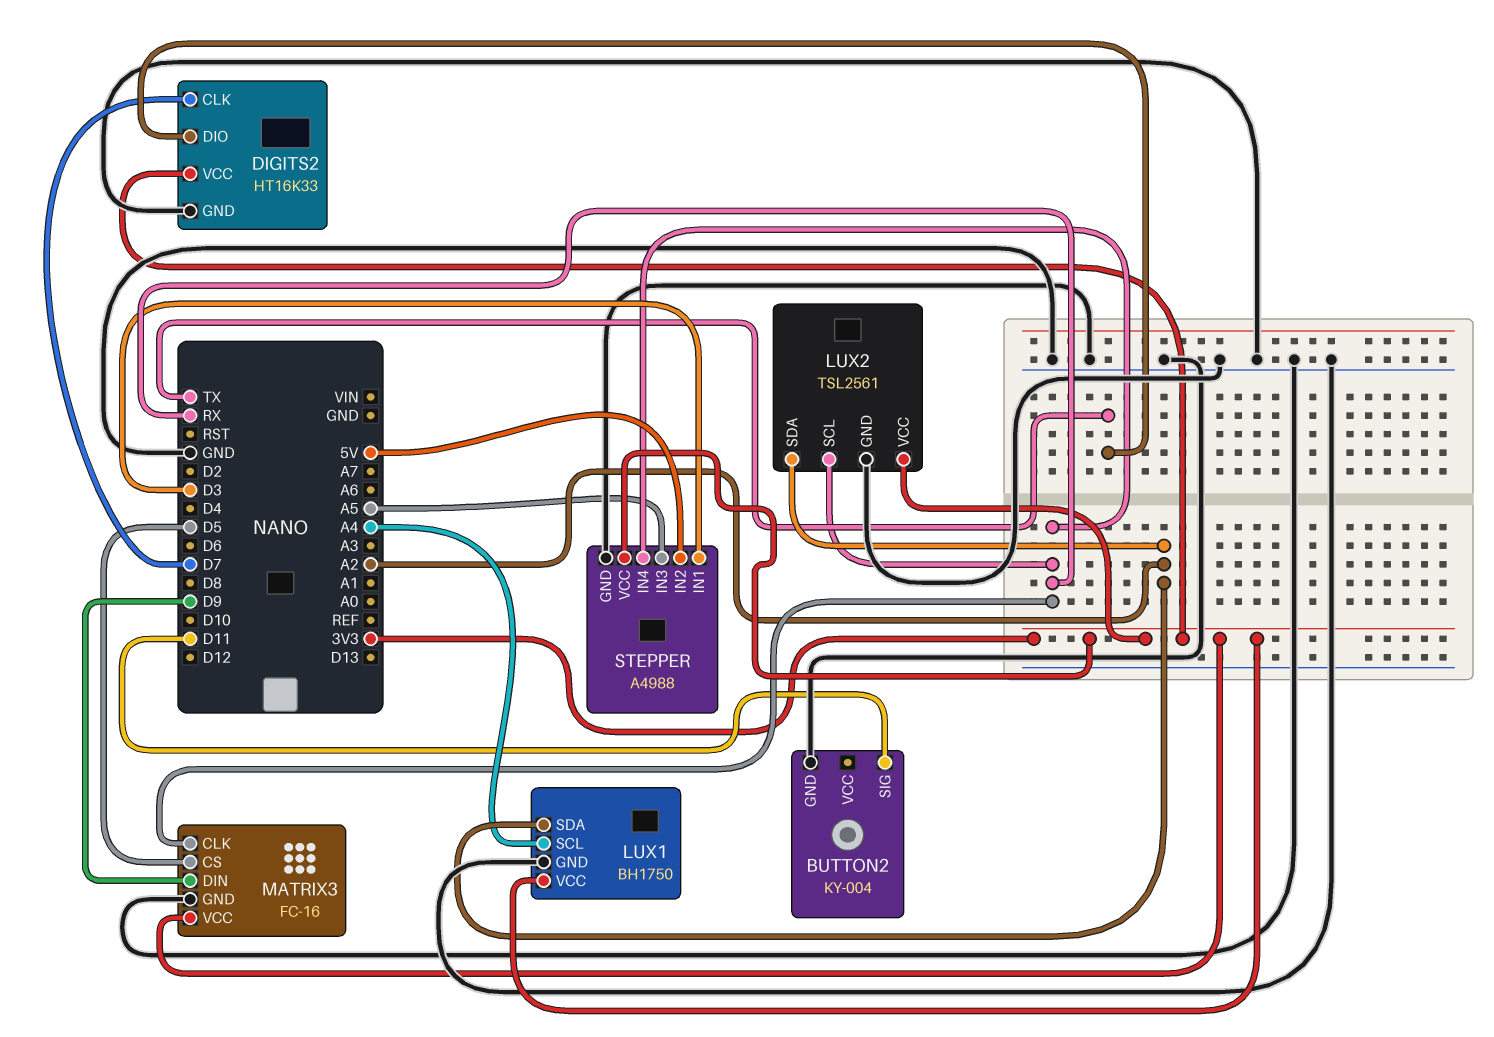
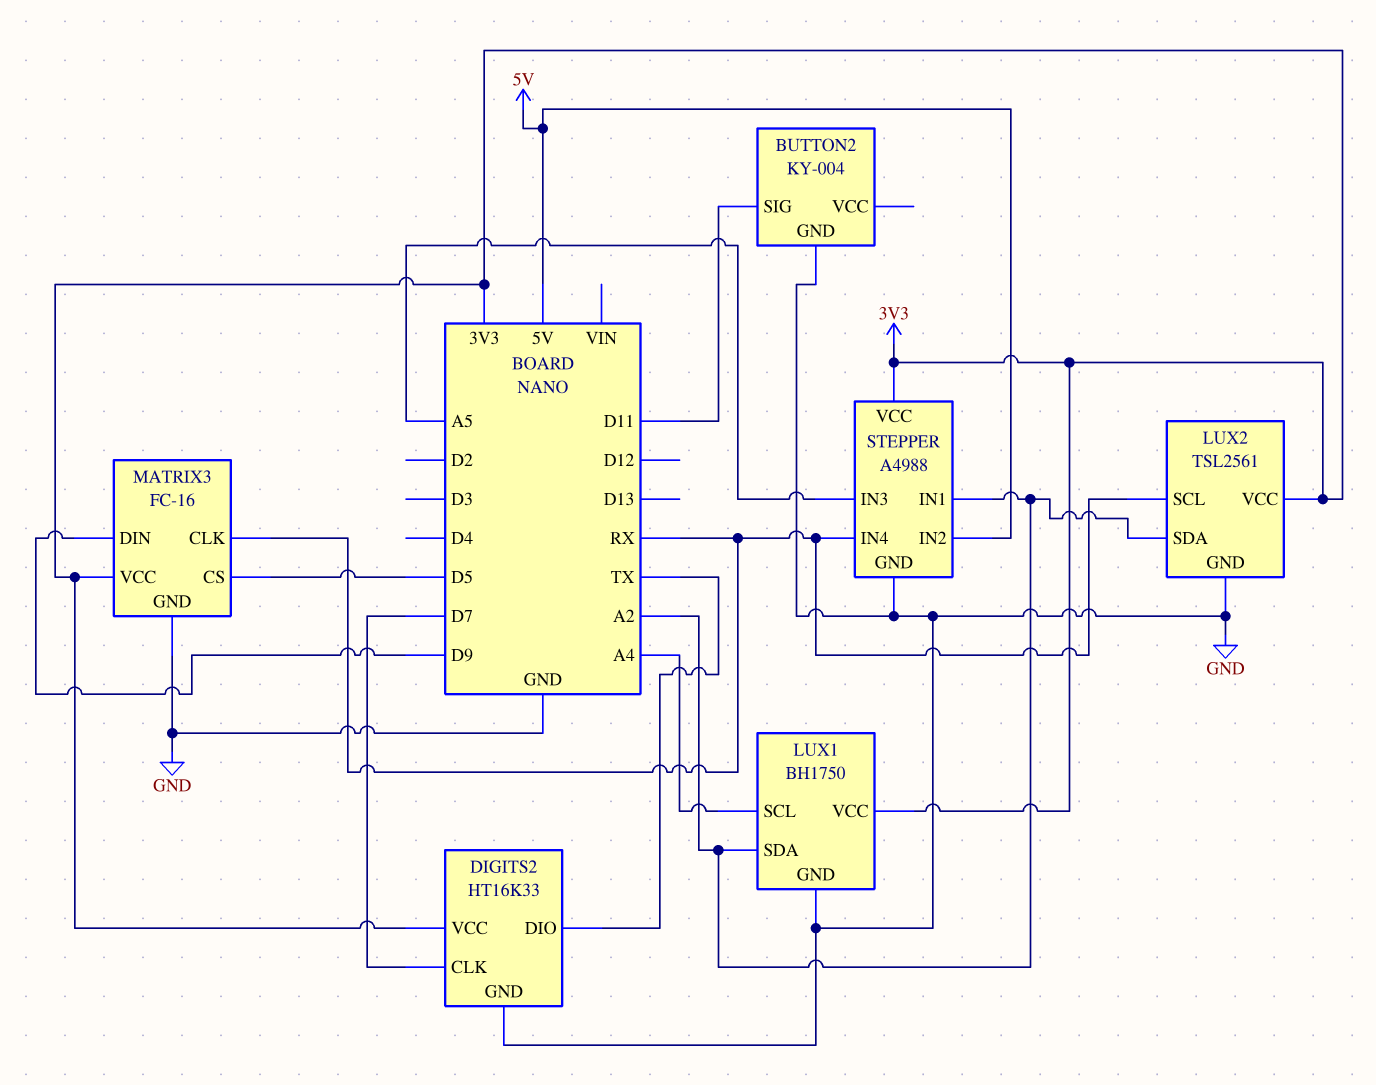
STEPPER pin IN1: D3 -> A2

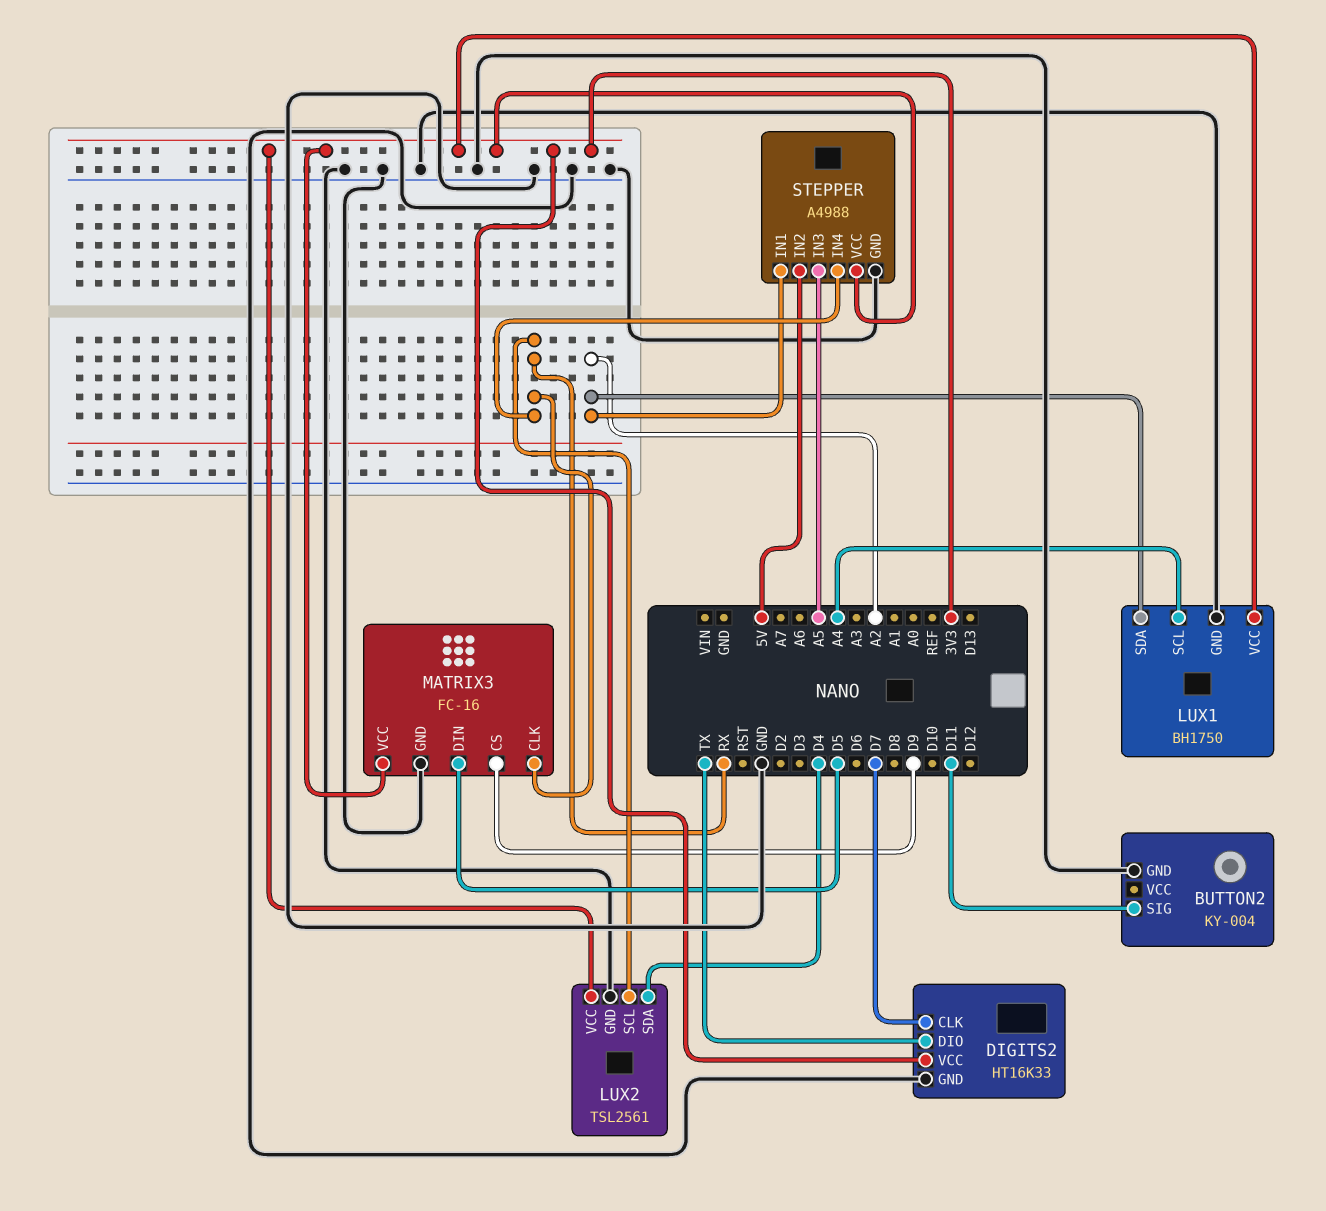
LUX2 pin SDA: A2 -> D4
MATRIX3 pin CS: D5 -> D9
MATRIX3 pin DIN: D9 -> D5

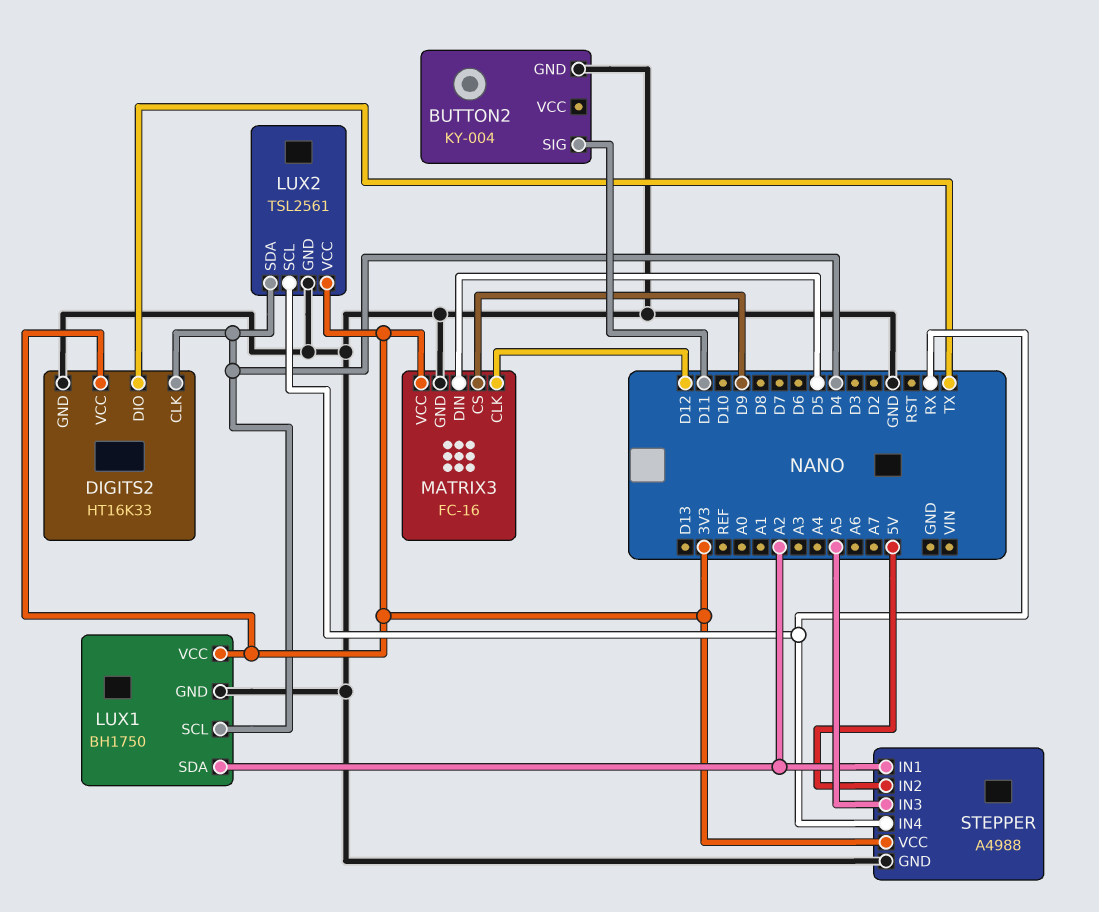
DIGITS2 pin CLK: D7 -> D4
LUX1 pin SCL: A4 -> D4
MATRIX3 pin CLK: RX -> D12

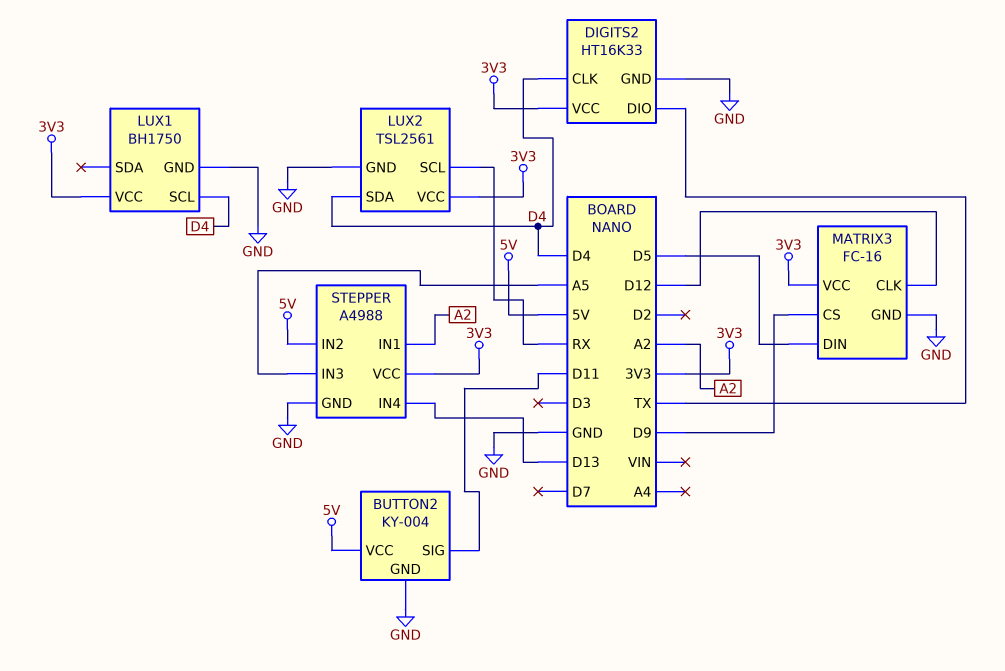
BUTTON2 pin VCC: none -> 5V
LUX1 pin SDA: A2 -> none
STEPPER pin IN4: RX -> D13

